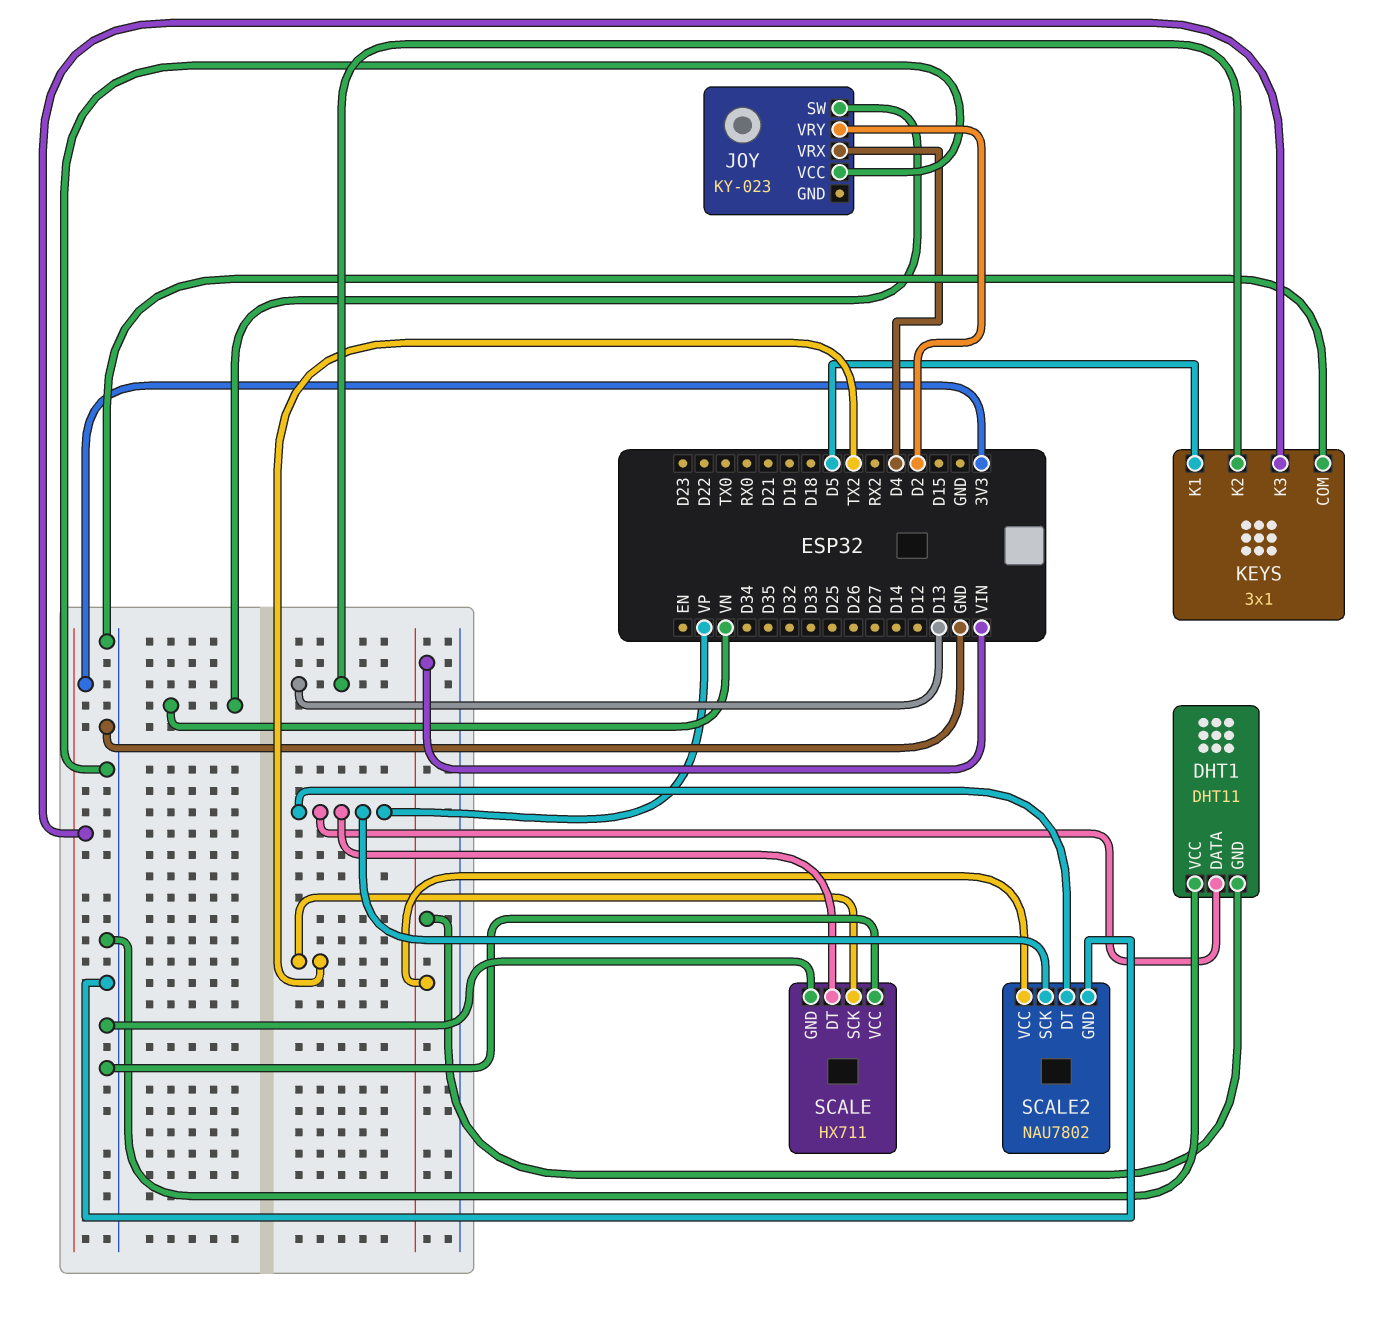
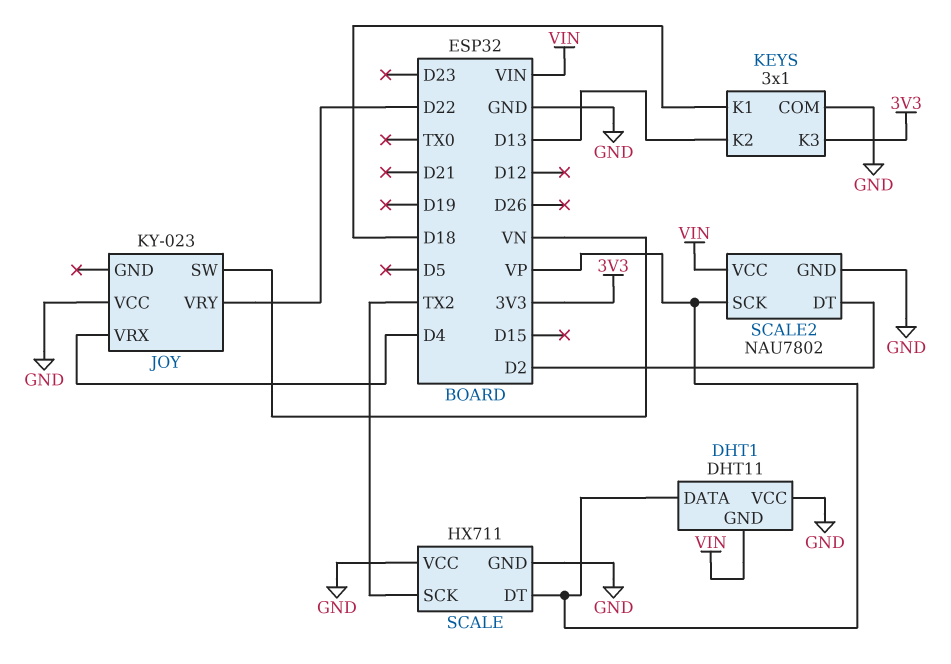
JOY pin VRY: D2 -> D22
KEYS pin K1: D5 -> D18
SCALE2 pin DT: VP -> D2

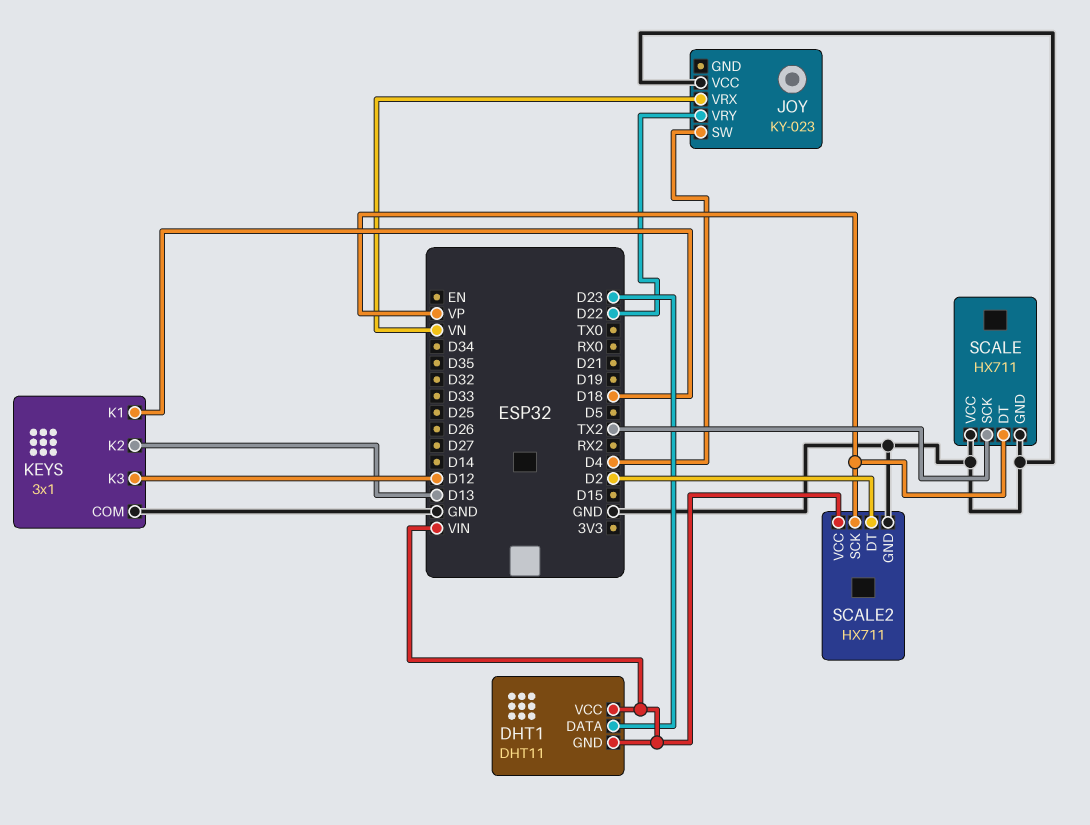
DHT1 pin DATA: VP -> D23
DHT1 pin VCC: GND -> VIN
JOY pin SW: VN -> D4
JOY pin VRX: D4 -> VN
KEYS pin K3: 3V3 -> D12
SCALE2: NAU7802 -> HX711

